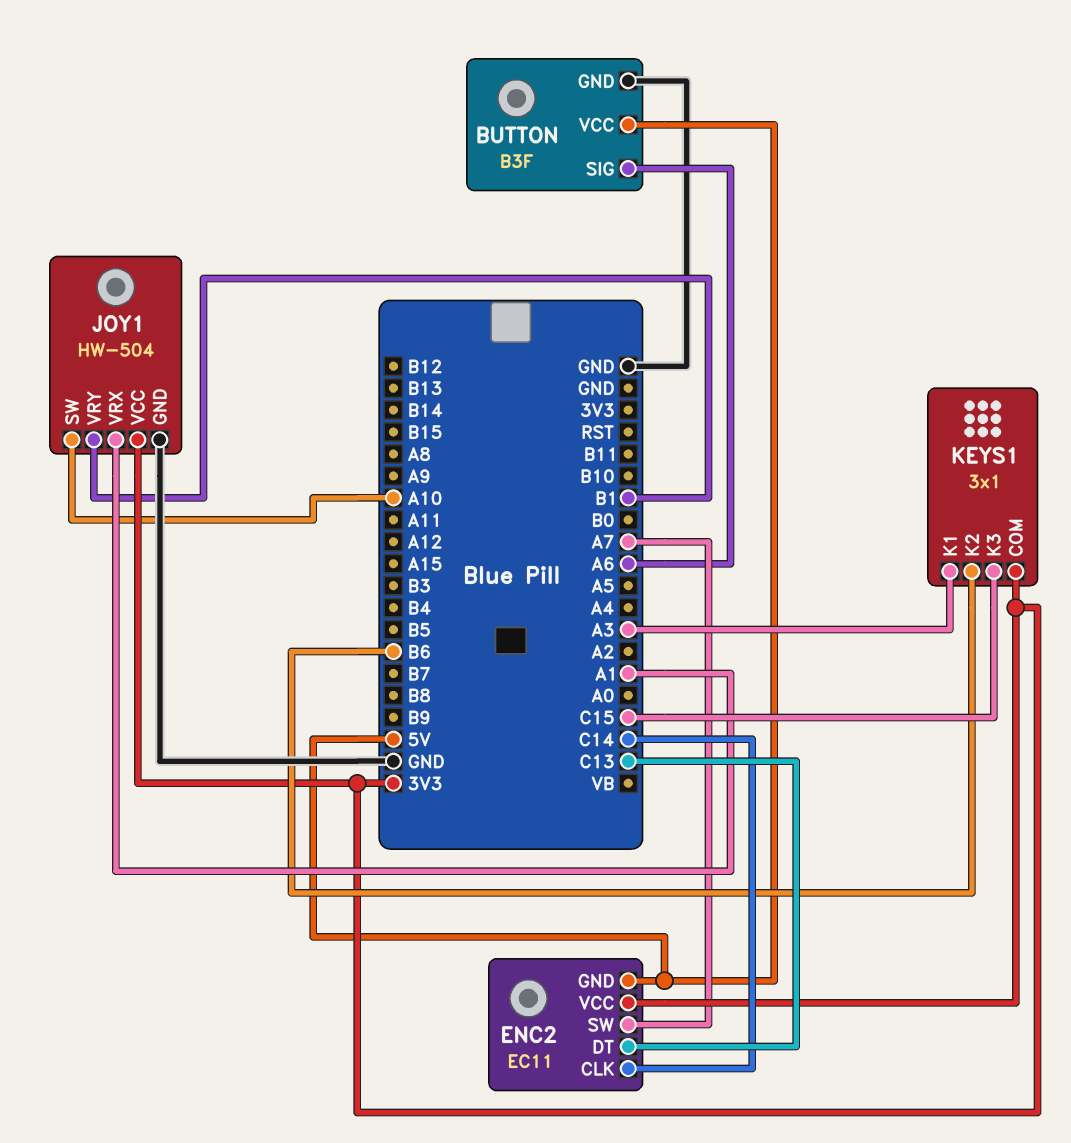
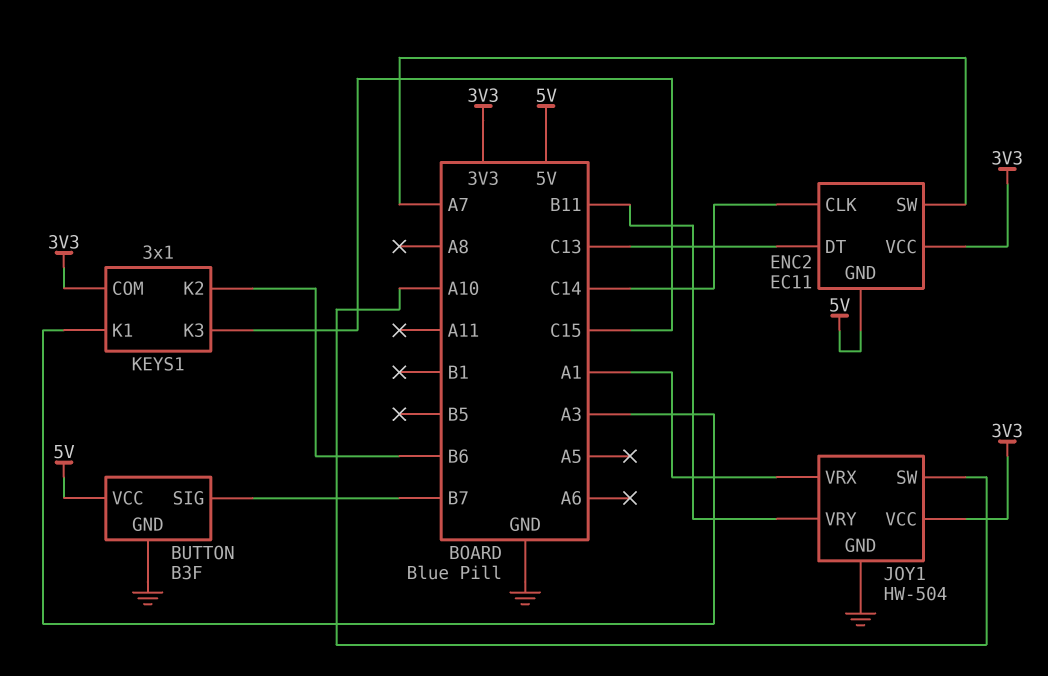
BUTTON pin SIG: A6 -> B7
JOY1 pin VRY: B1 -> B11

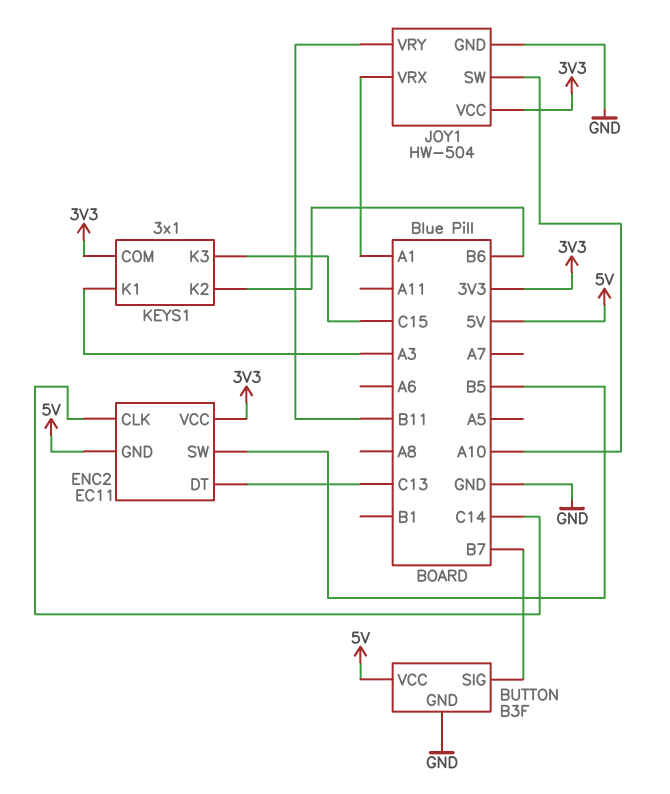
ENC2 pin SW: A7 -> B5

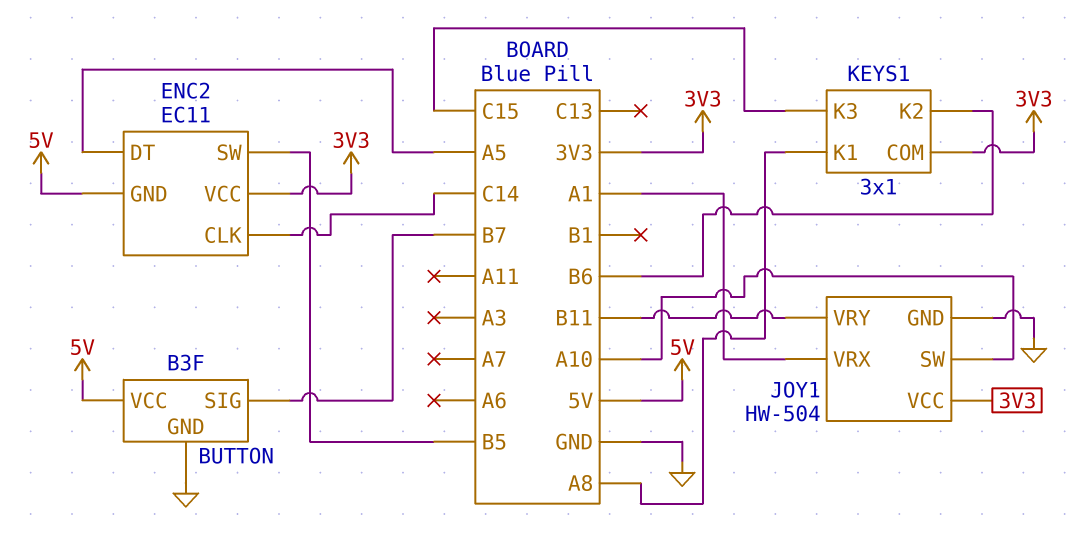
ENC2 pin DT: C13 -> A5
KEYS1 pin K1: A3 -> A8

